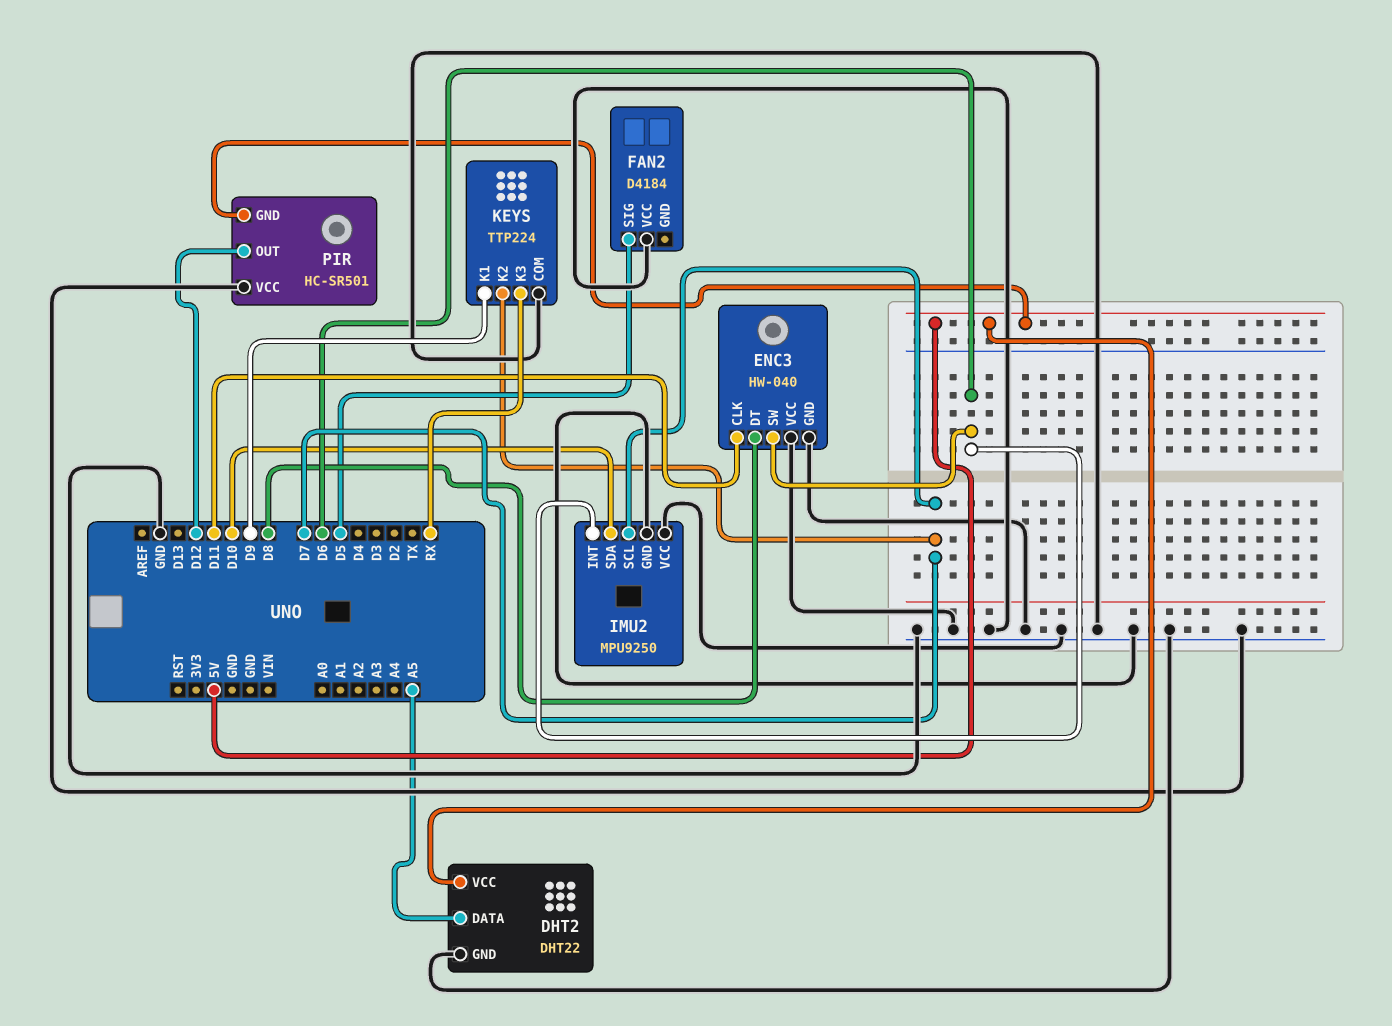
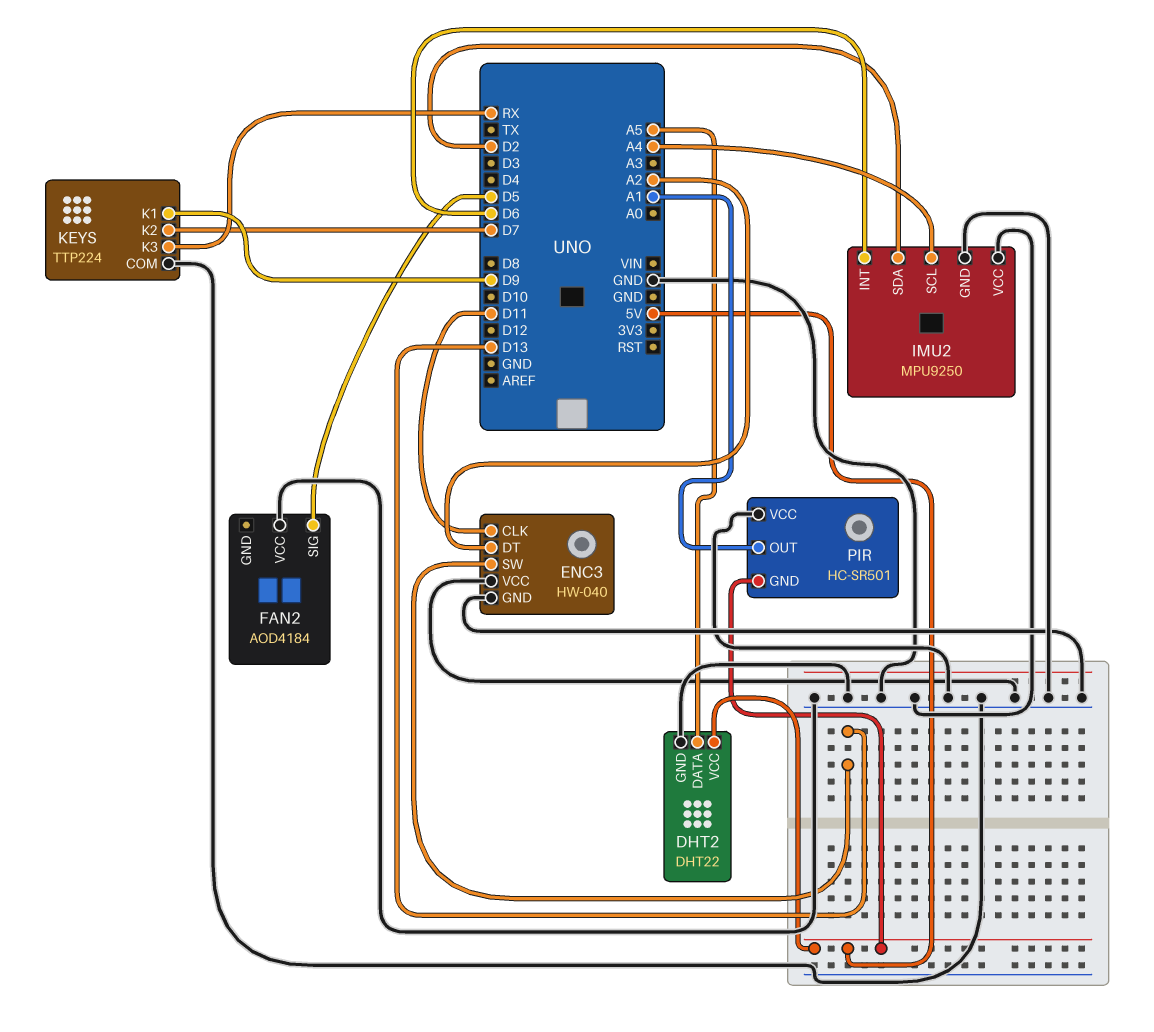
ENC3 pin DT: D8 -> A2
ENC3 pin SW: D6 -> D13
FAN2: D4184 -> AOD4184
IMU2 pin SCL: D7 -> A4
IMU2 pin SDA: D10 -> D2
PIR pin OUT: D12 -> A1

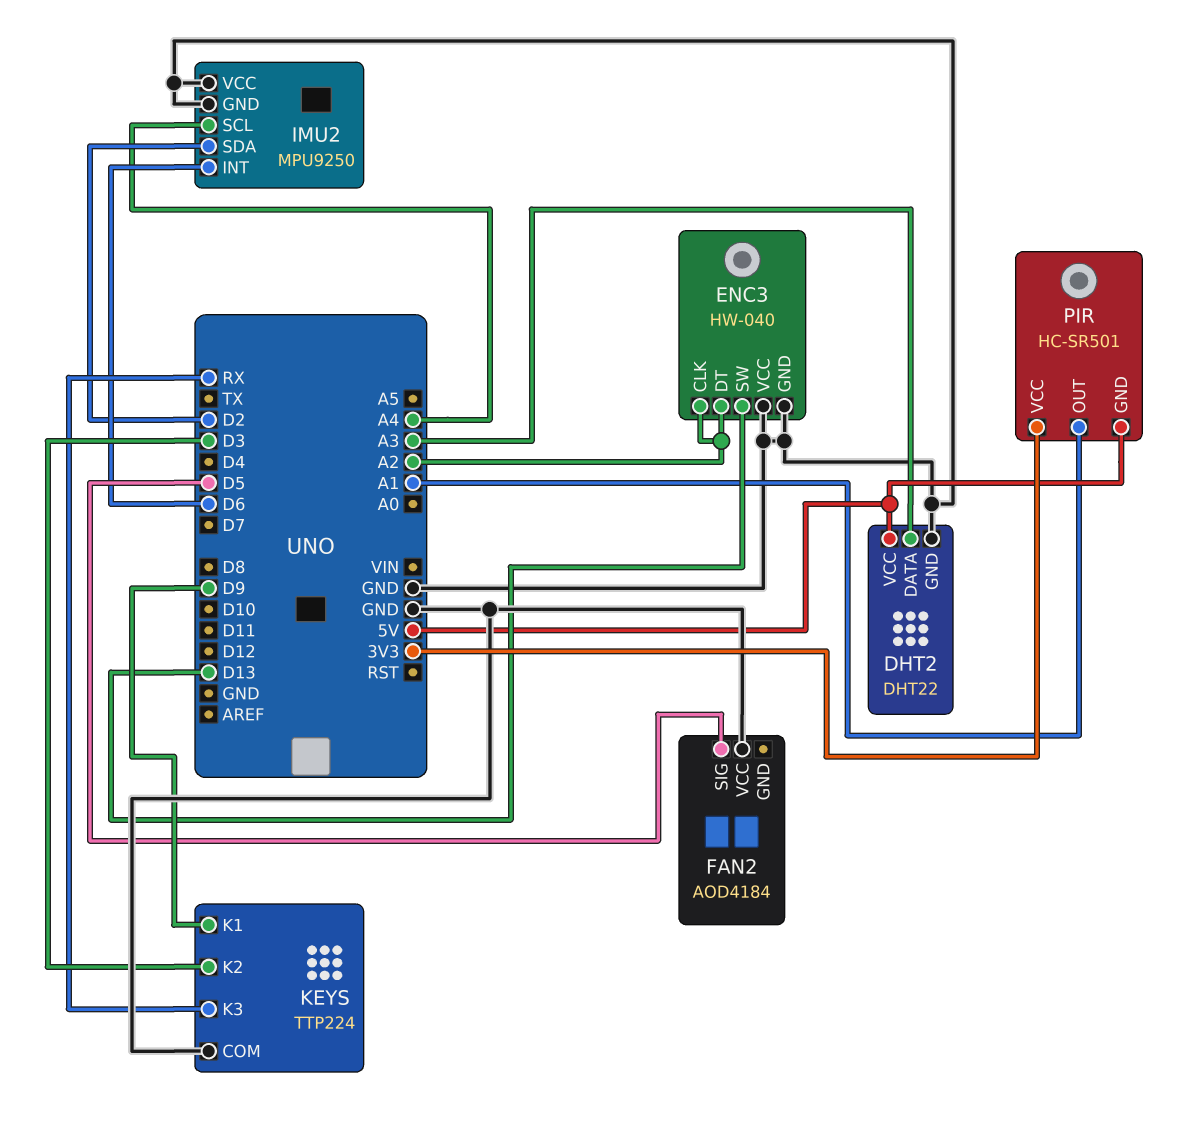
DHT2 pin DATA: A5 -> A3
ENC3 pin CLK: D11 -> A2
KEYS pin K2: D7 -> D3
PIR pin VCC: GND -> 3V3

